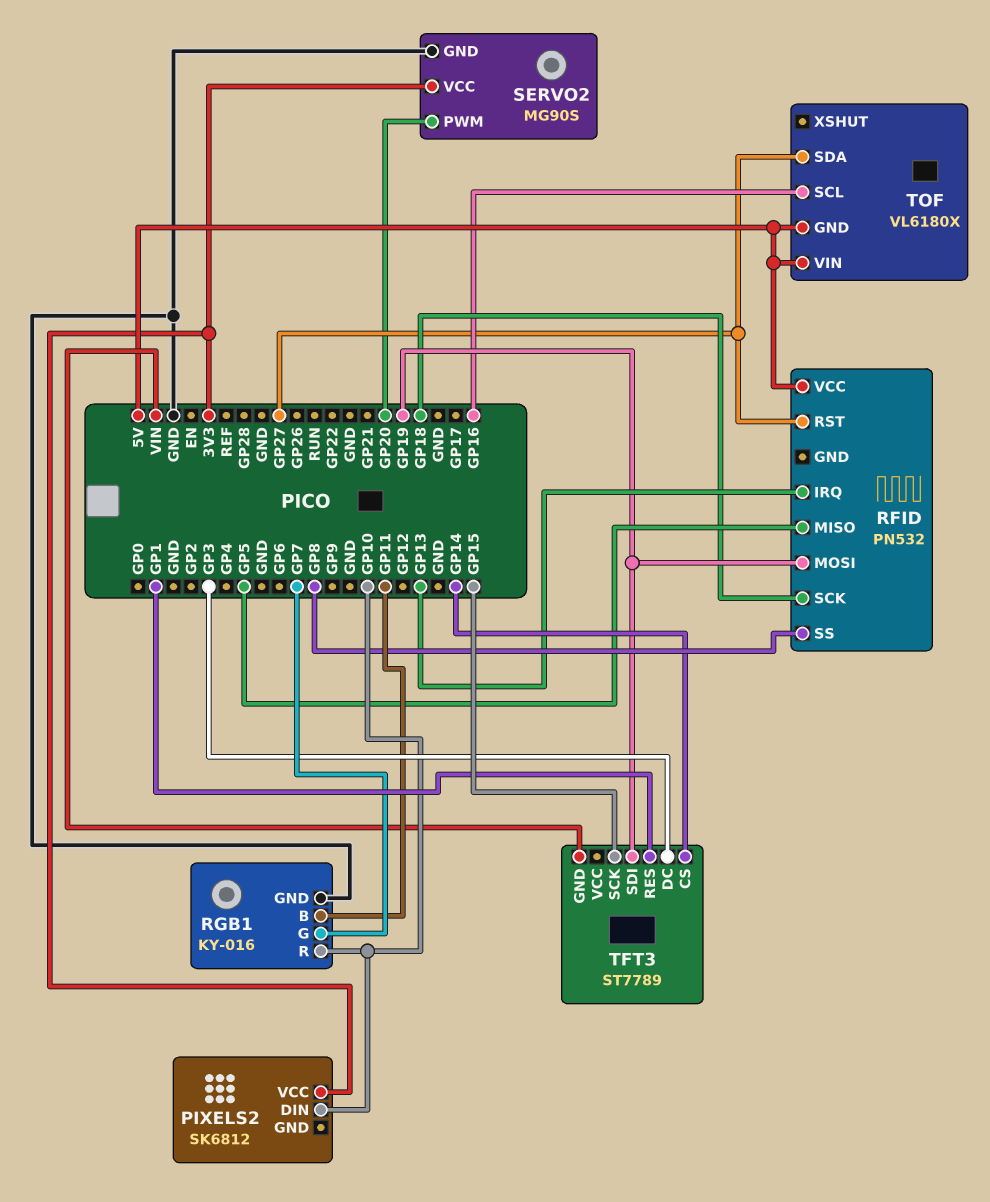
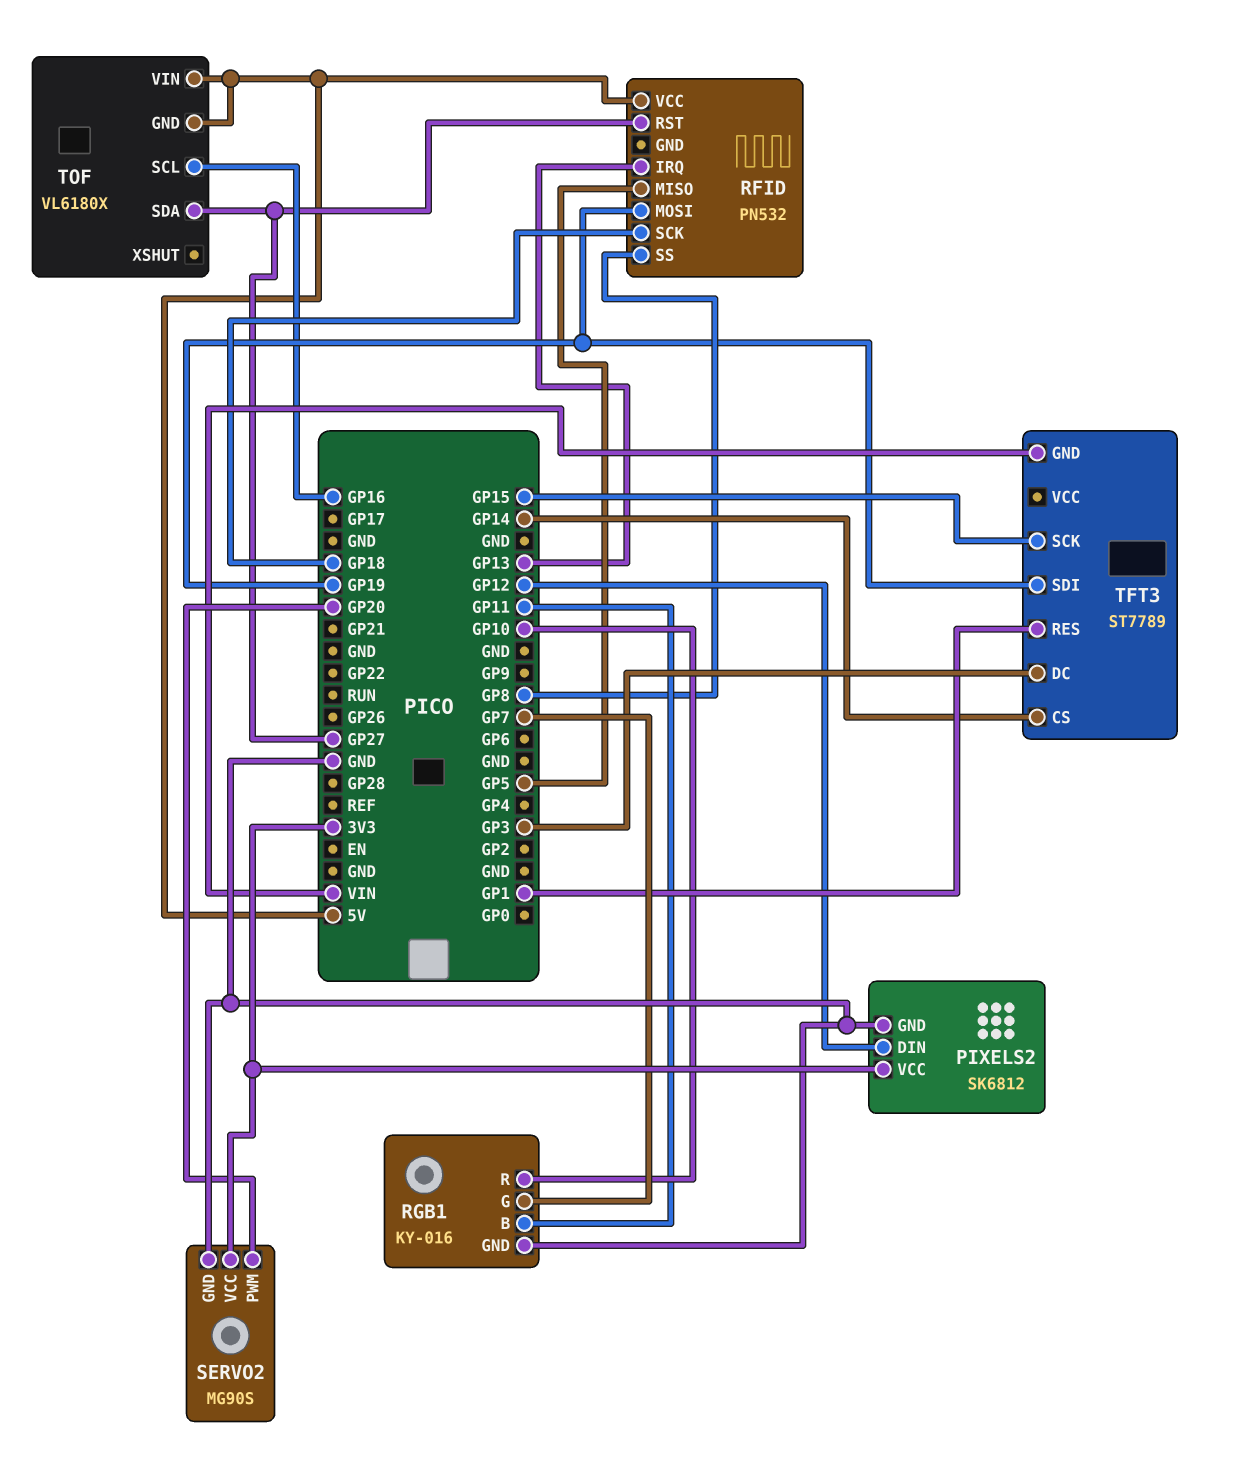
PIXELS2 pin DIN: GP10 -> GP12
PIXELS2 pin GND: none -> GND

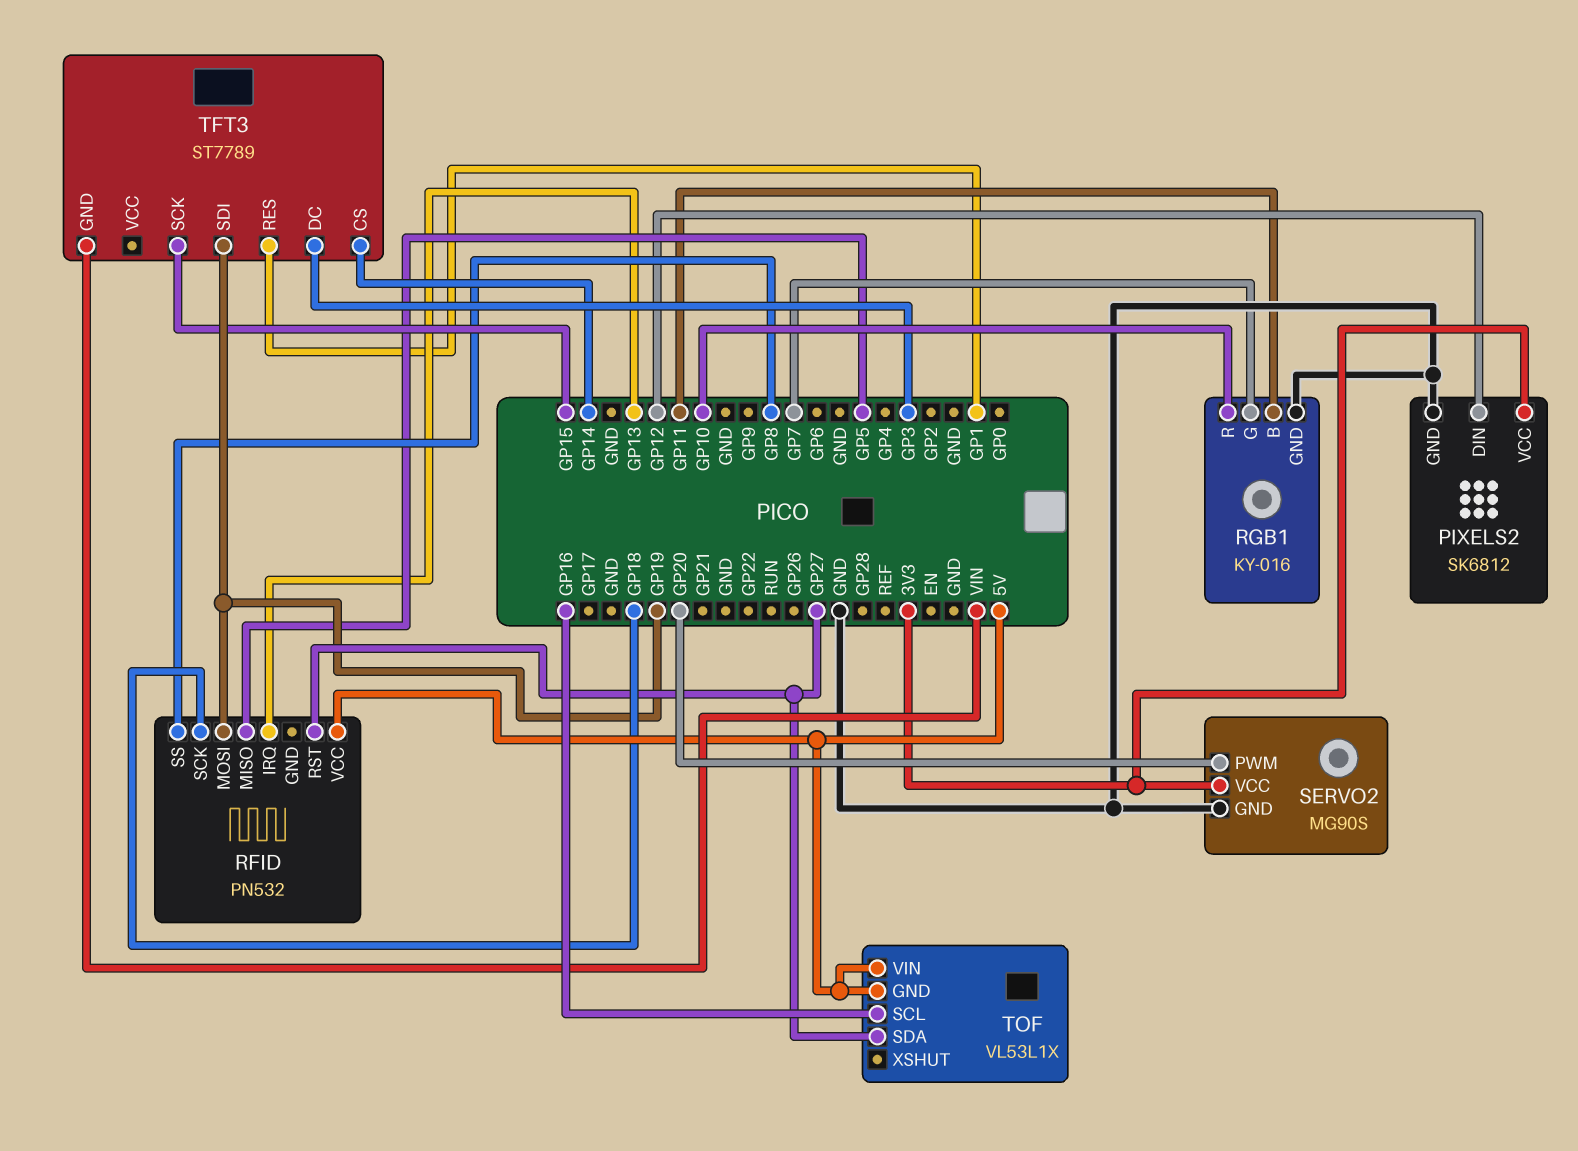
TOF: VL6180X -> VL53L1X

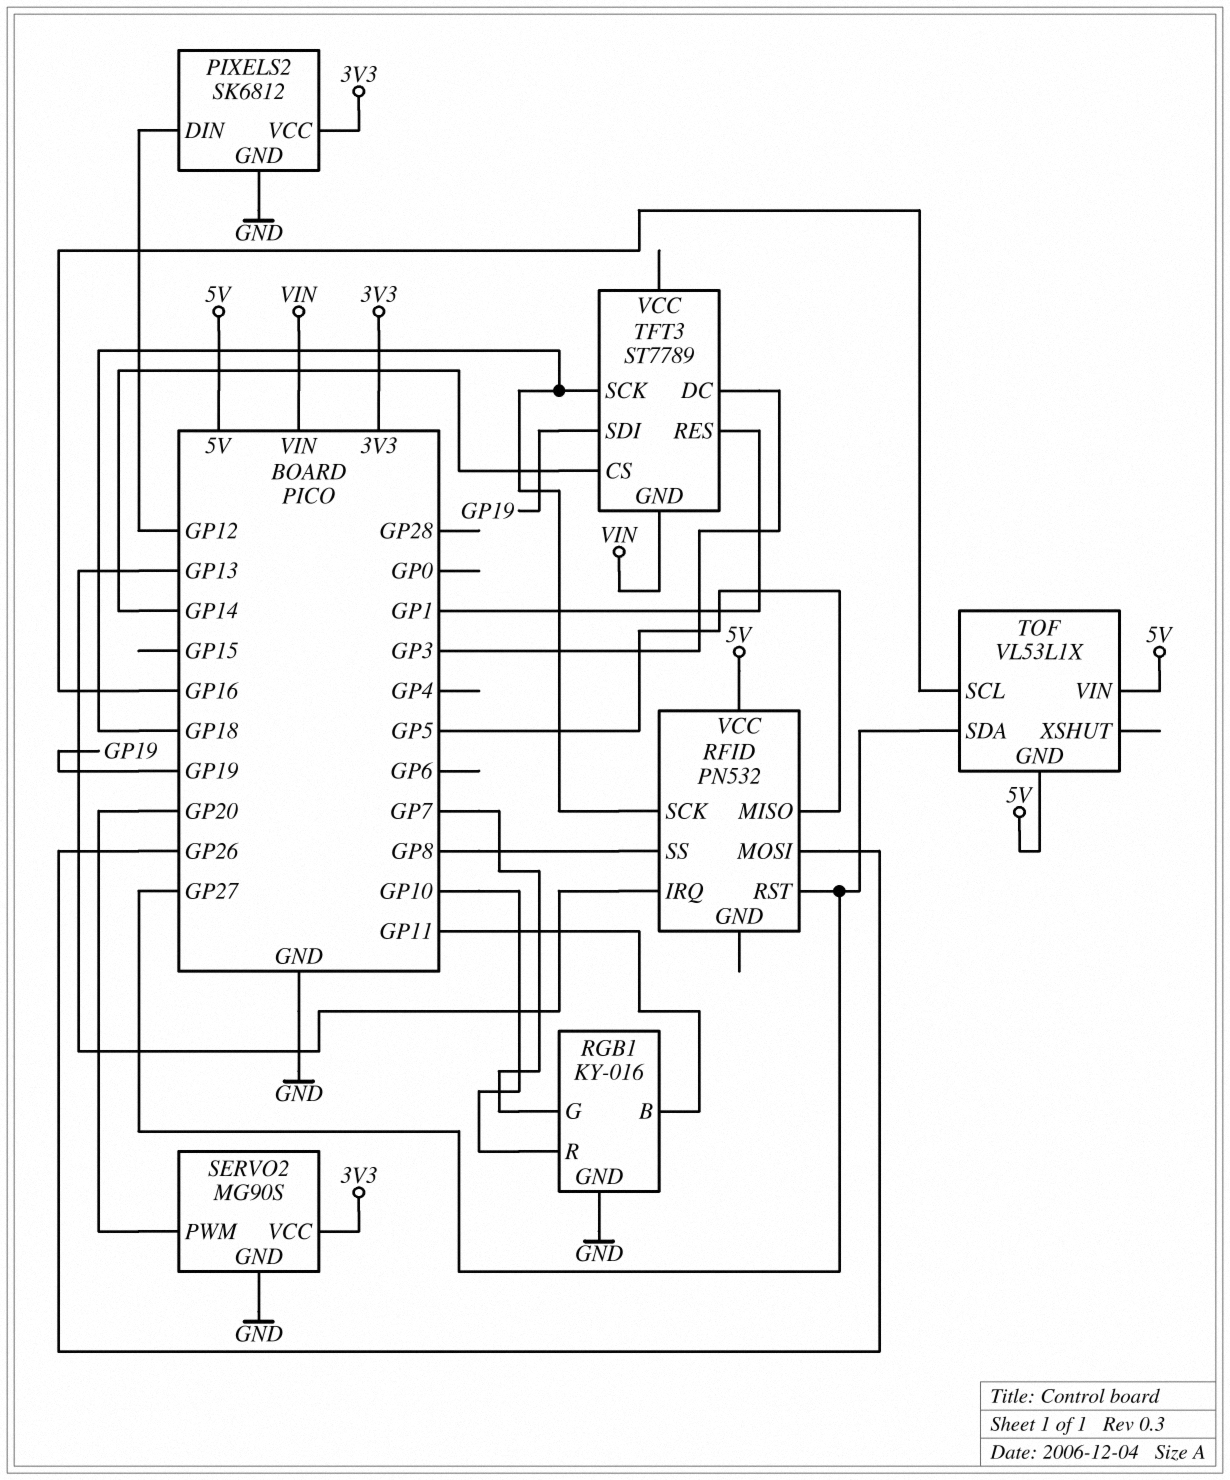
RFID pin MOSI: GP19 -> GP26
TFT3 pin SCK: GP15 -> GP18

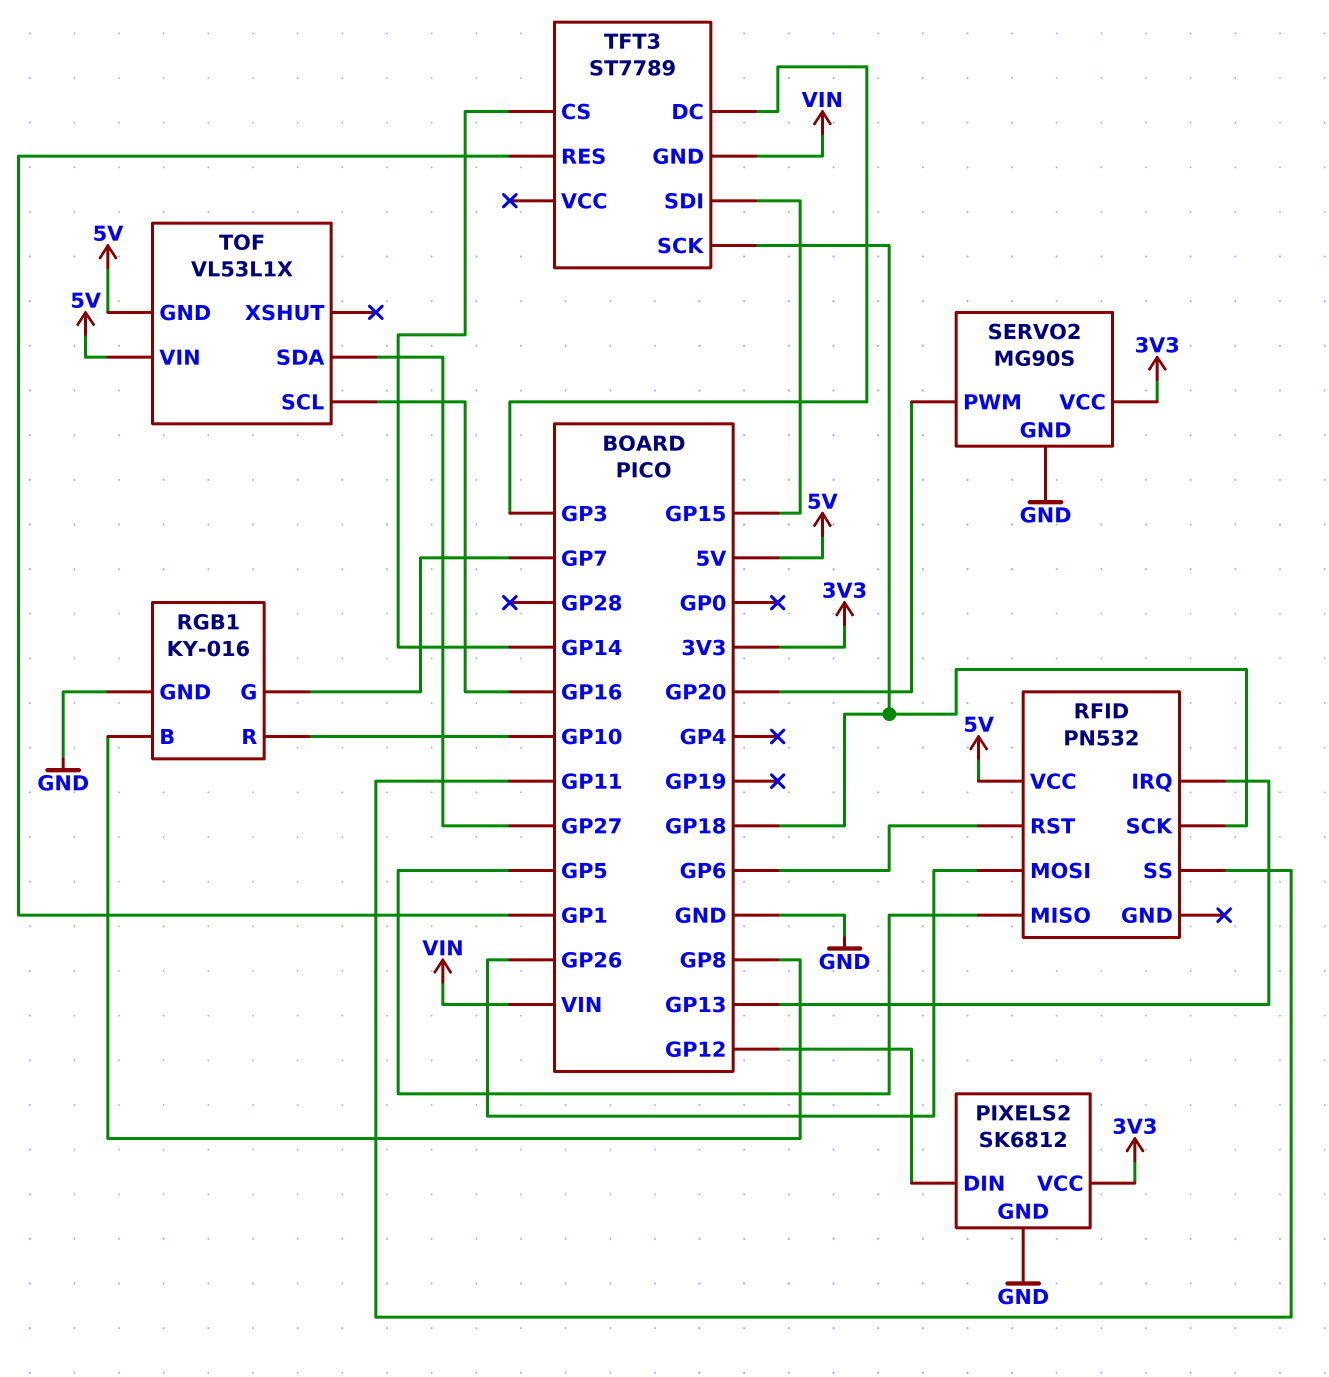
RFID pin RST: GP27 -> GP6
RFID pin SS: GP8 -> GP11
RGB1 pin B: GP11 -> GP8
TFT3 pin SDI: GP19 -> GP15

